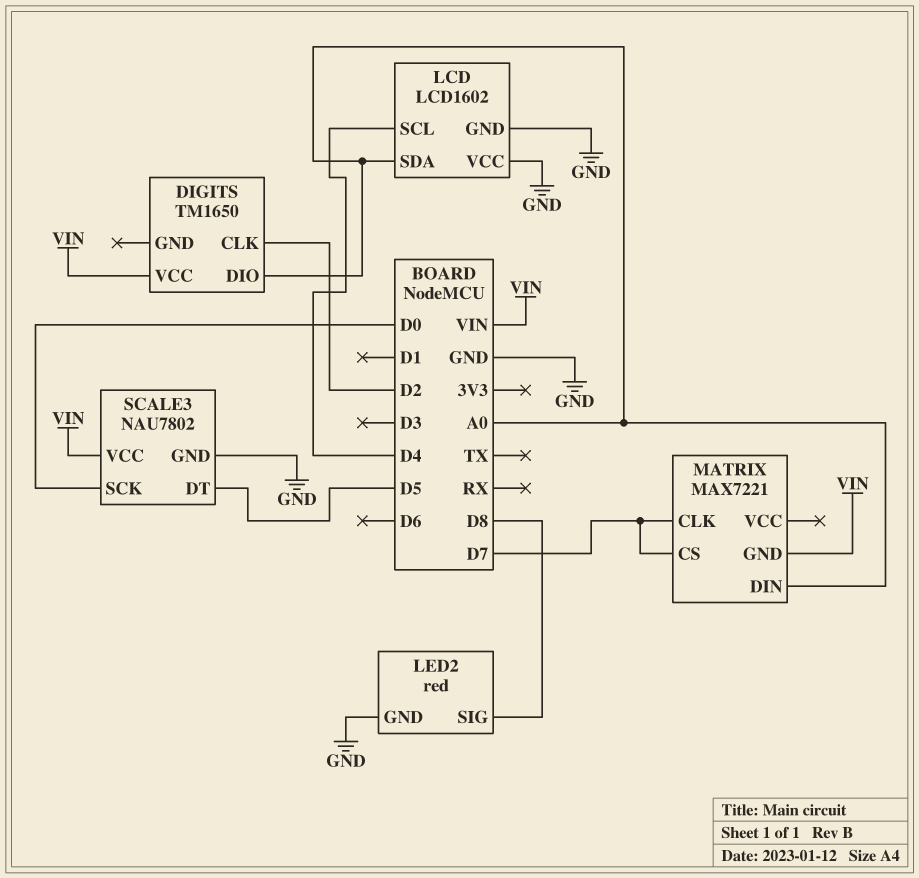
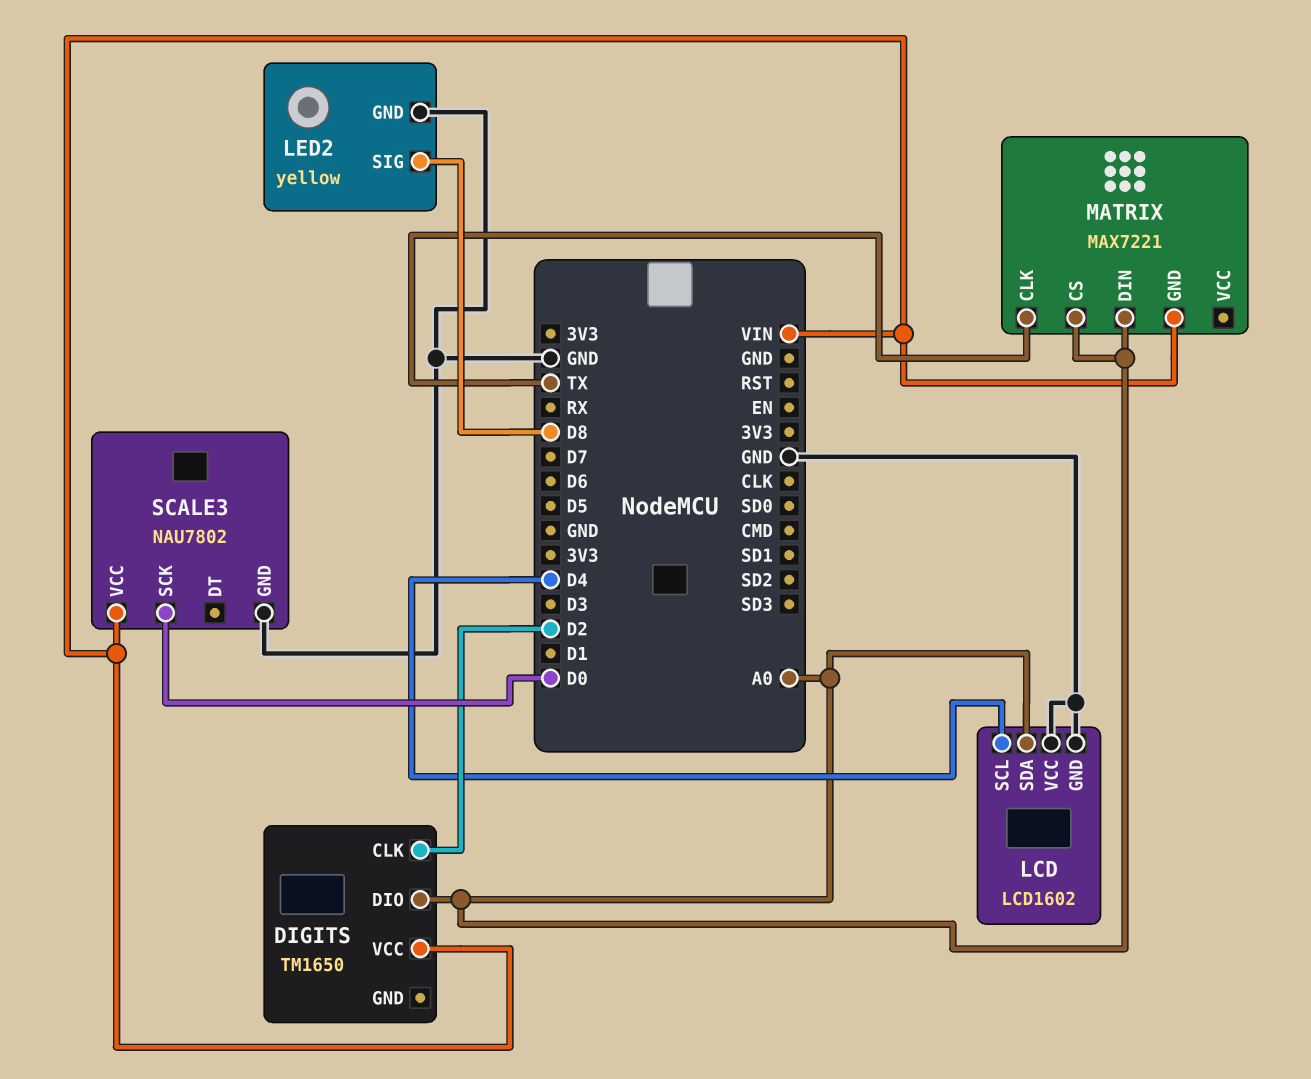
LED2: red -> yellow
MATRIX pin CLK: D7 -> TX
MATRIX pin CS: D7 -> A0
SCALE3 pin DT: D5 -> none

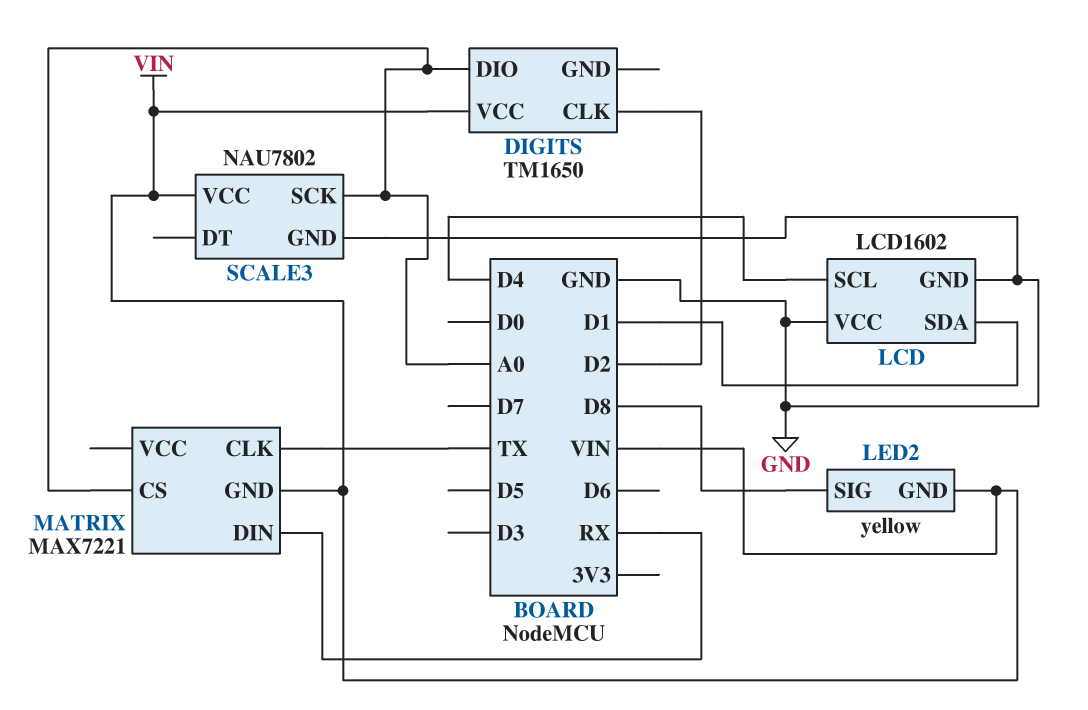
LCD pin SDA: A0 -> D1
LED2 pin GND: GND -> VIN
MATRIX pin DIN: A0 -> RX
SCALE3 pin SCK: D0 -> A0

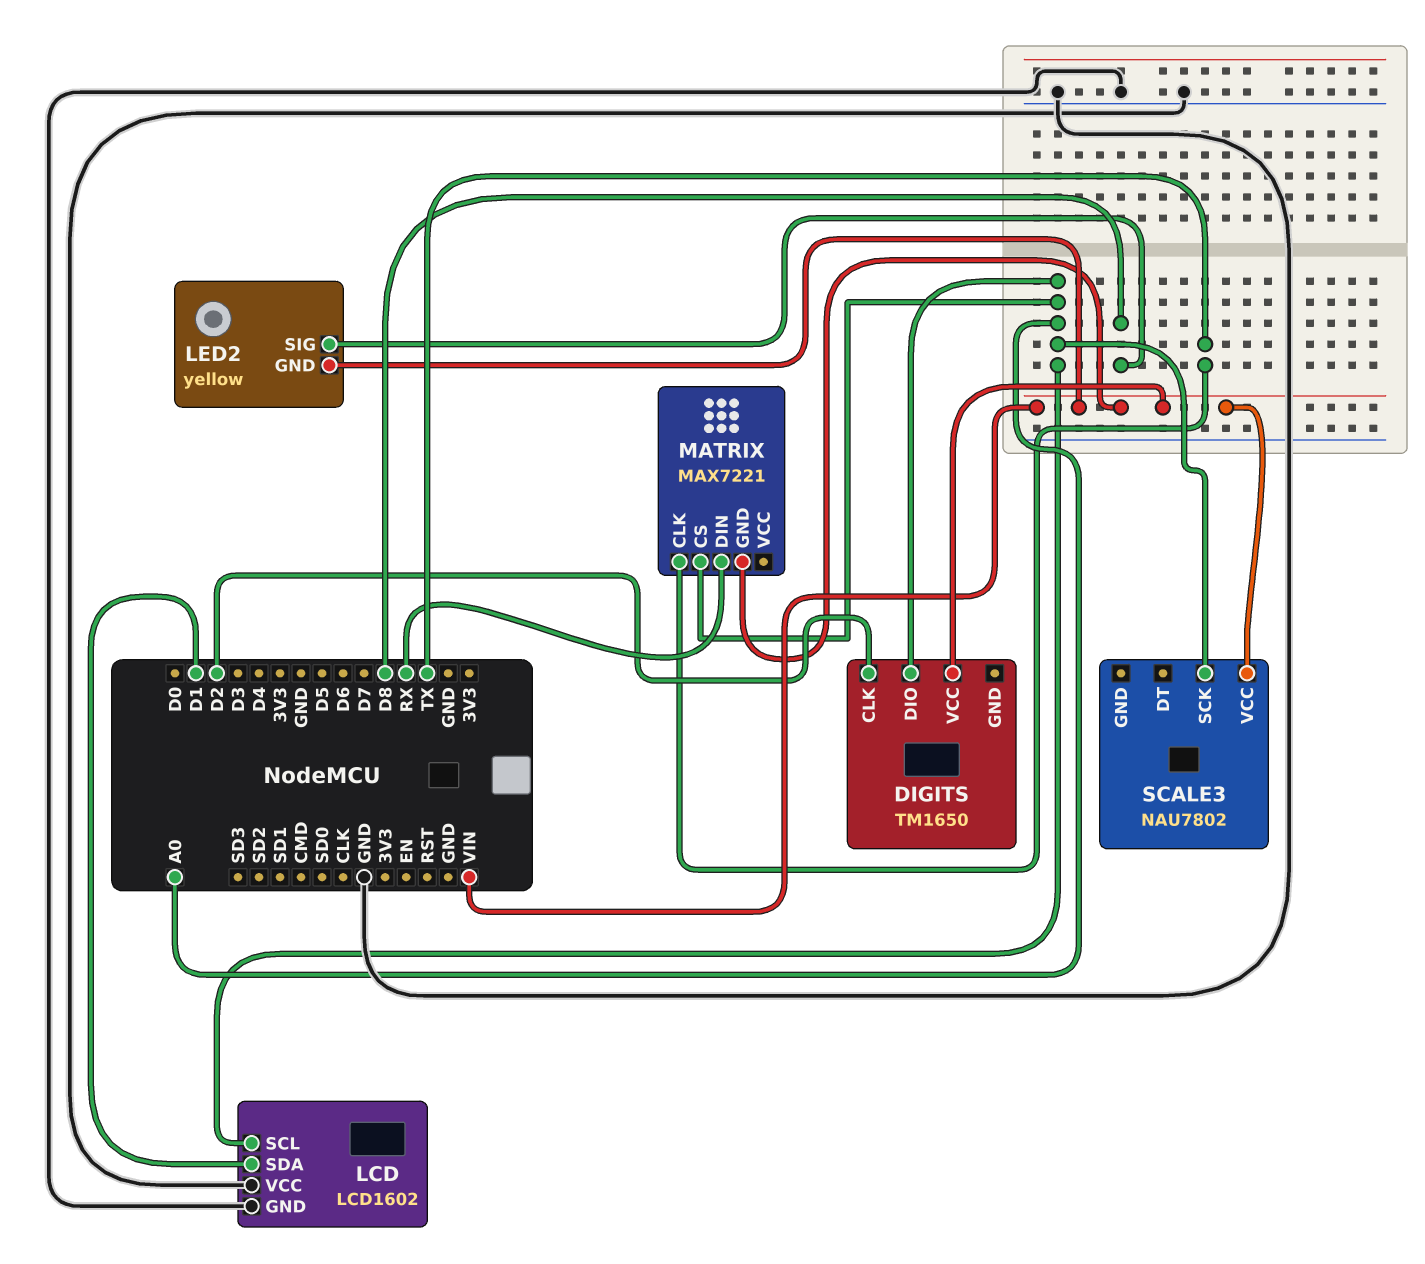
LCD pin SCL: D4 -> A0
SCALE3 pin GND: GND -> none

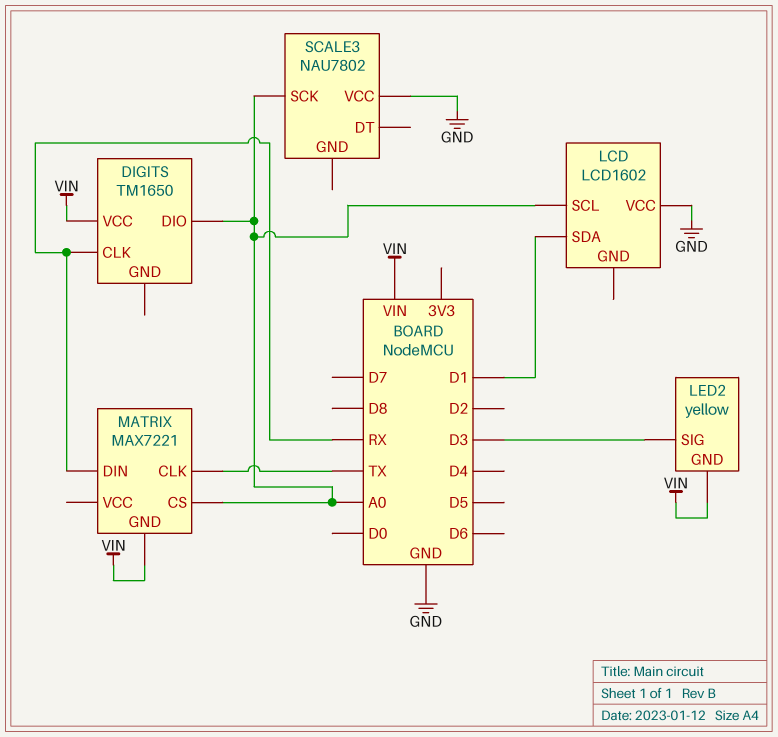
DIGITS pin CLK: D2 -> RX
LCD pin GND: GND -> none
LED2 pin SIG: D8 -> D3
SCALE3 pin VCC: VIN -> GND

